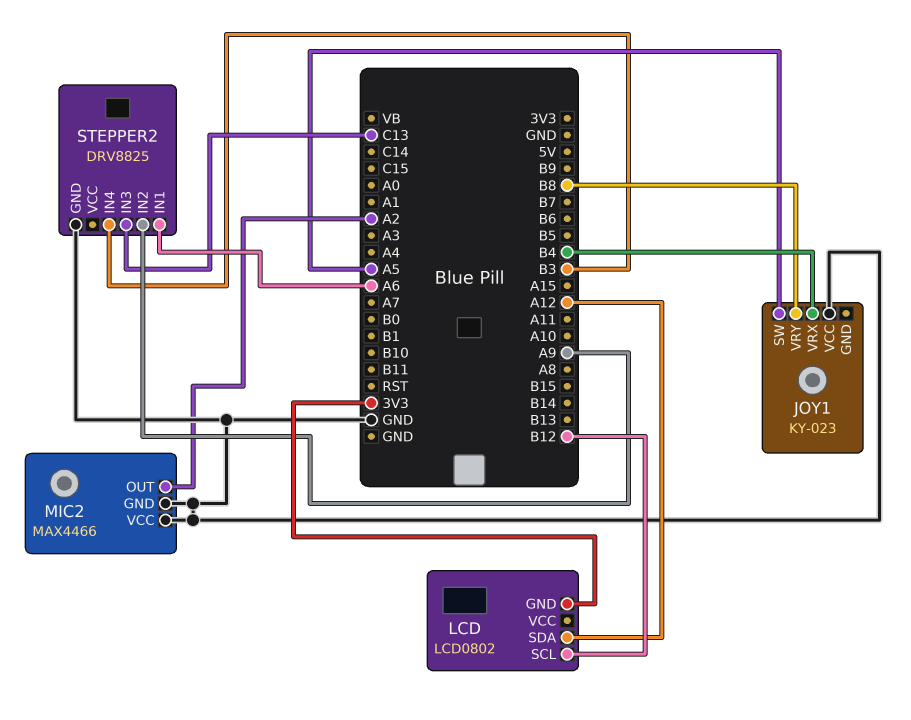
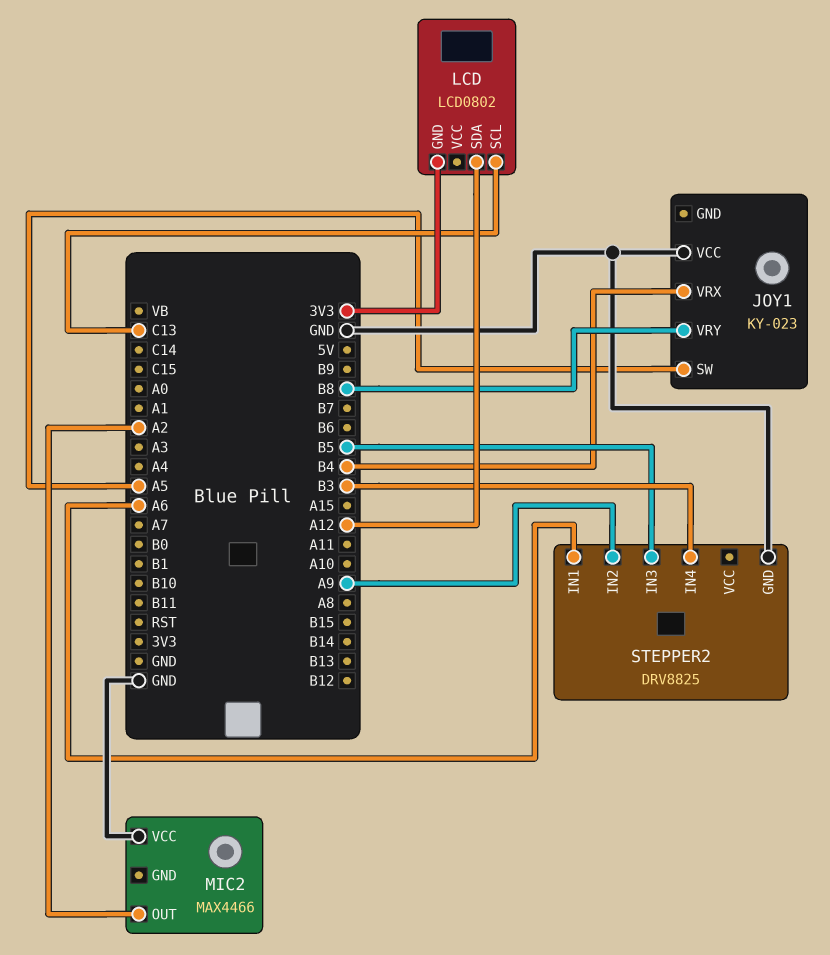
LCD pin SCL: B12 -> C13
MIC2 pin GND: GND -> none
STEPPER2 pin IN3: C13 -> B5

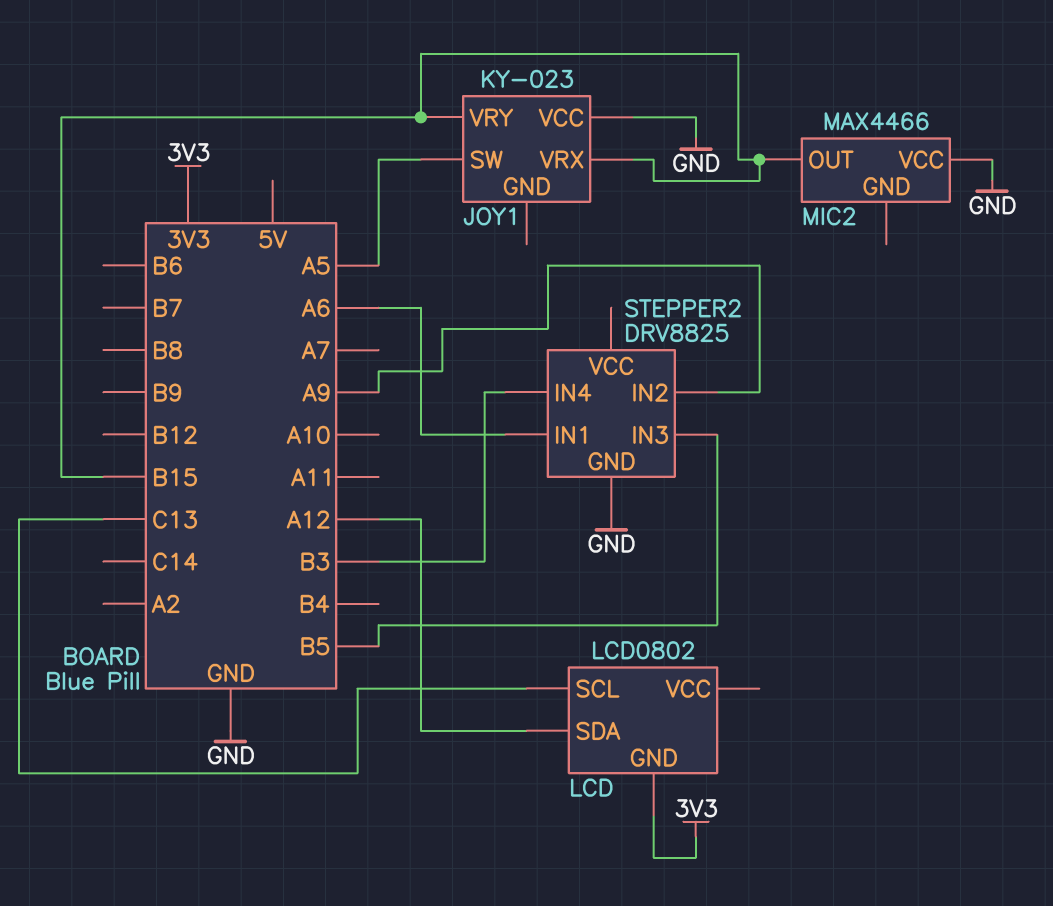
JOY1 pin VRX: B4 -> B15
JOY1 pin VRY: B8 -> B15
MIC2 pin OUT: A2 -> B15

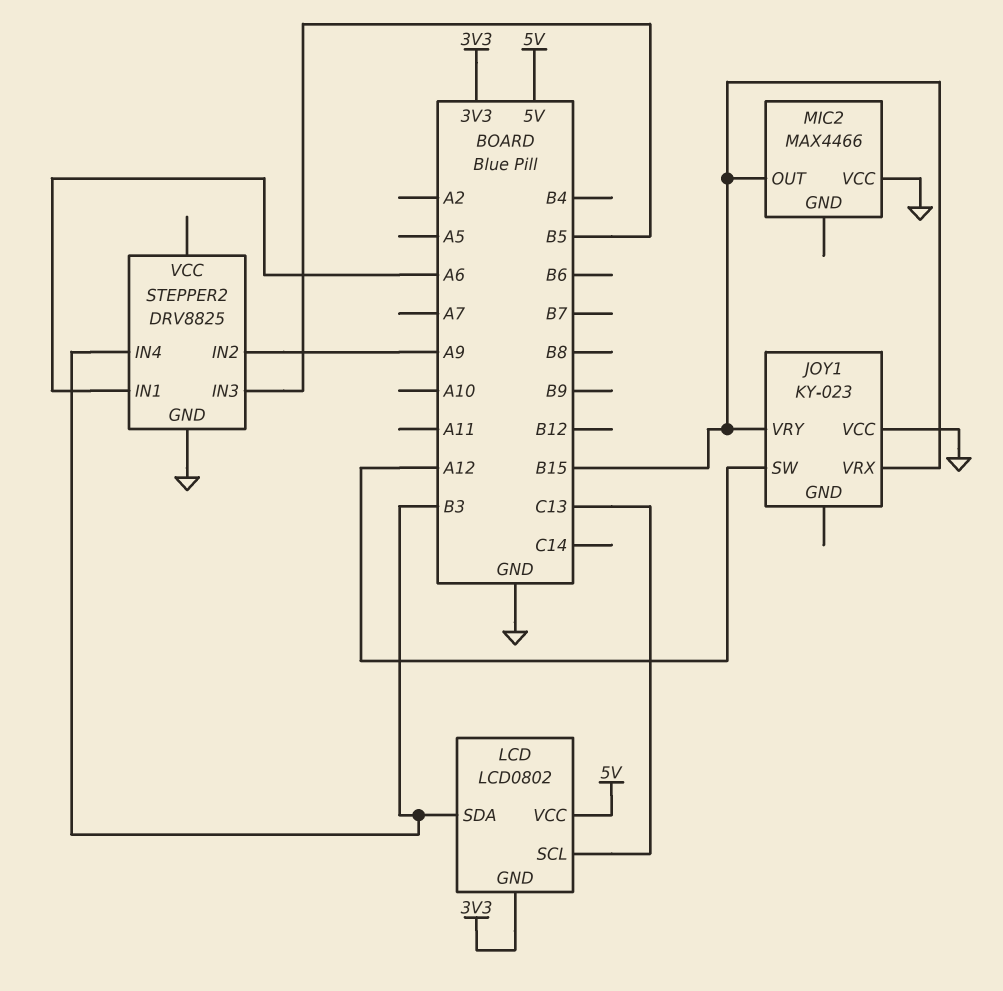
JOY1 pin SW: A5 -> A12
LCD pin SDA: A12 -> B3
LCD pin VCC: none -> 5V

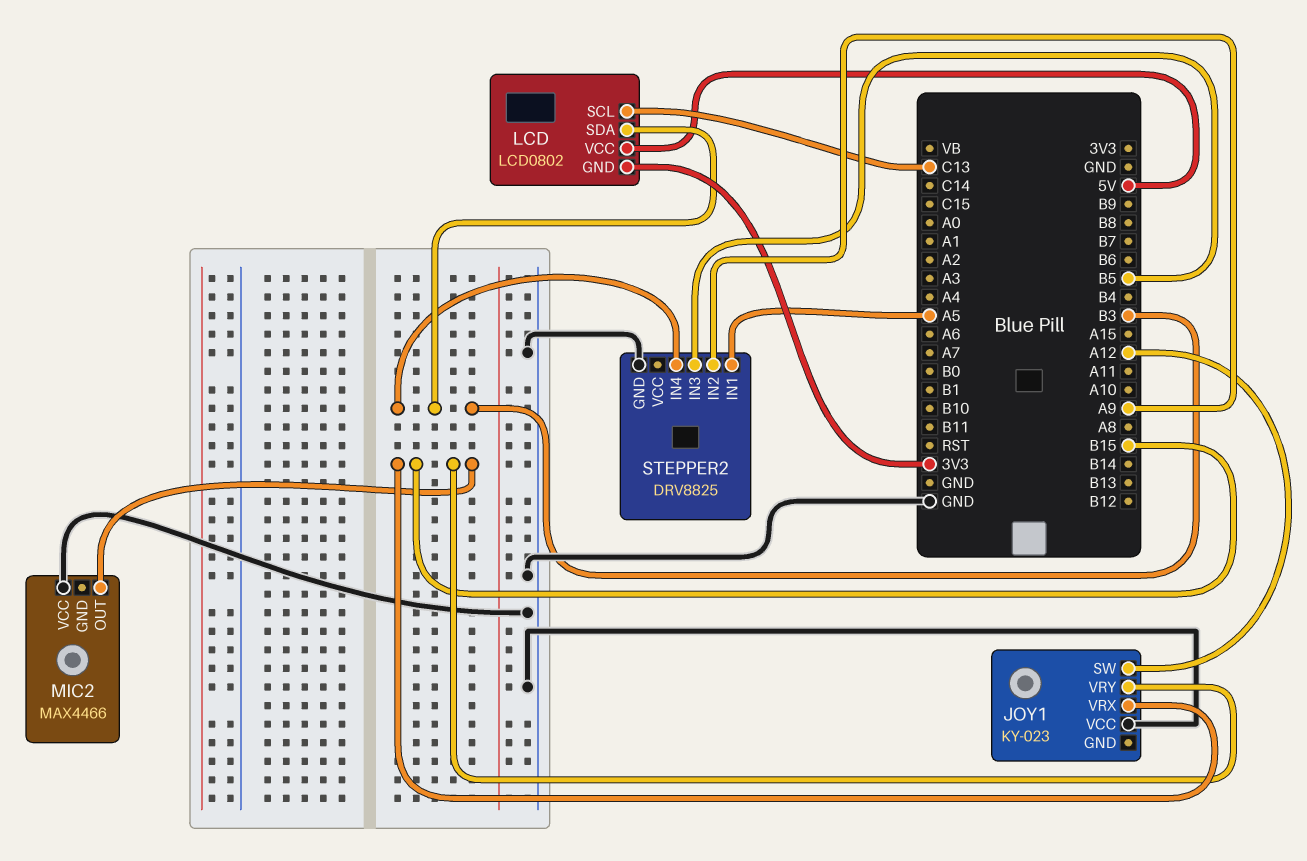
STEPPER2 pin IN1: A6 -> A5

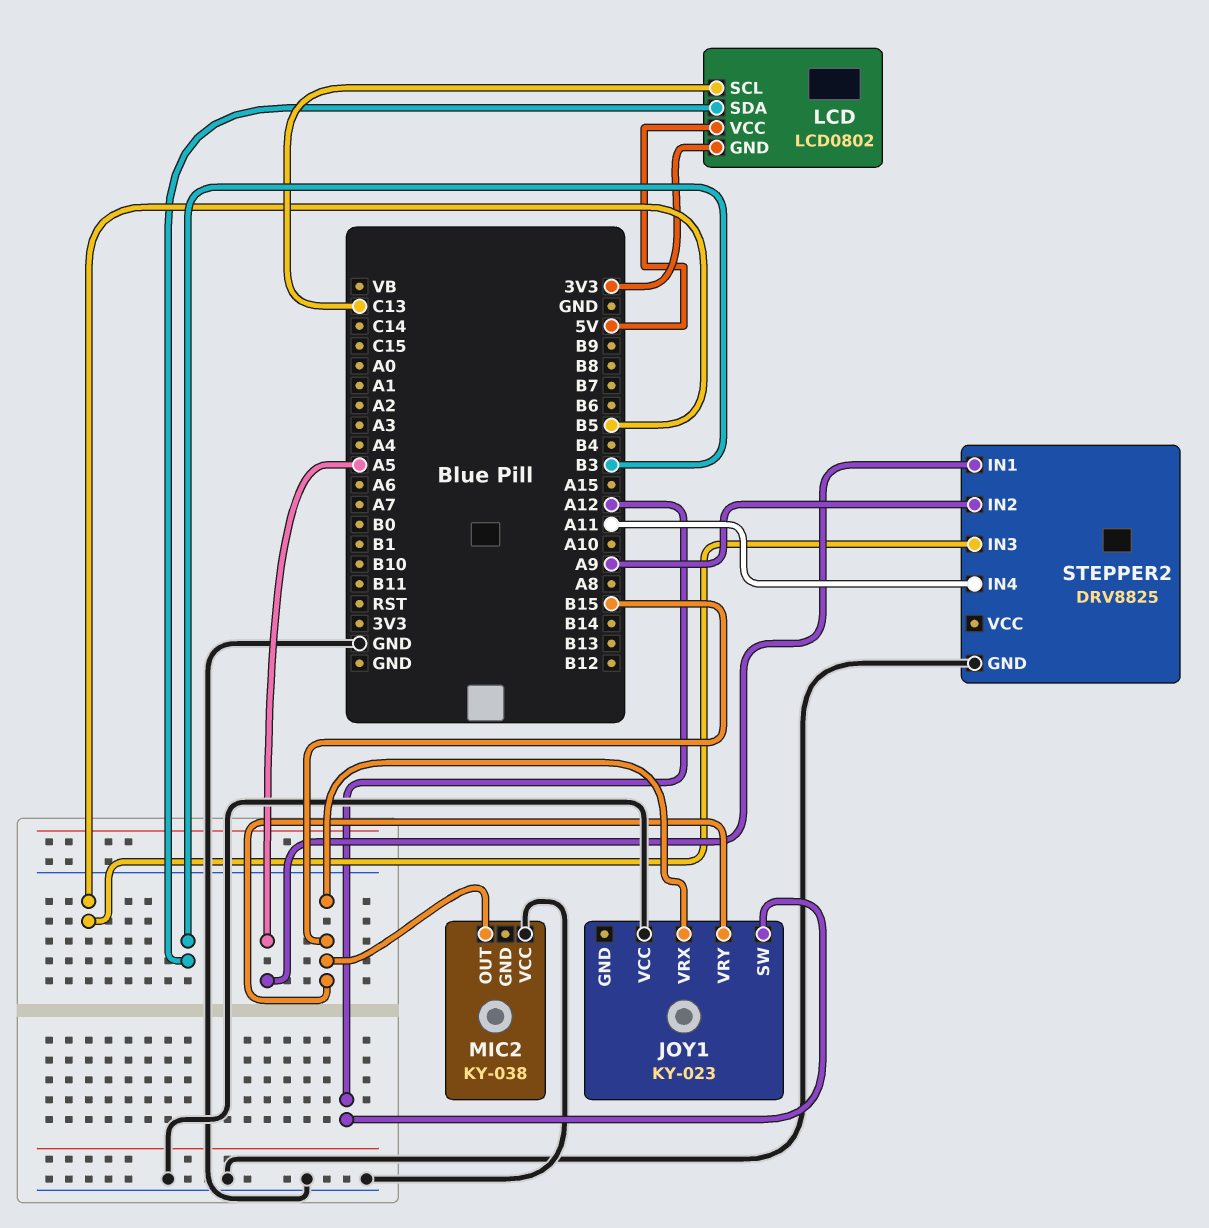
MIC2: MAX4466 -> KY-038
STEPPER2 pin IN4: B3 -> A11

